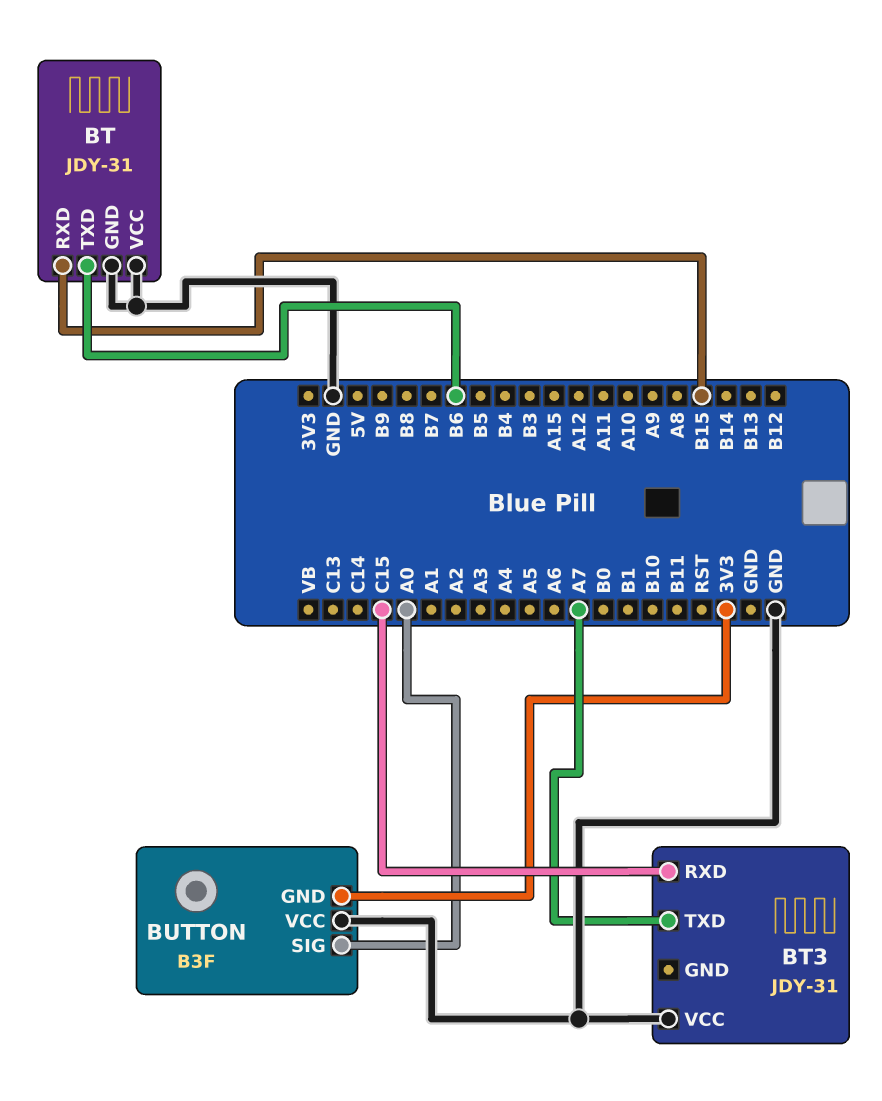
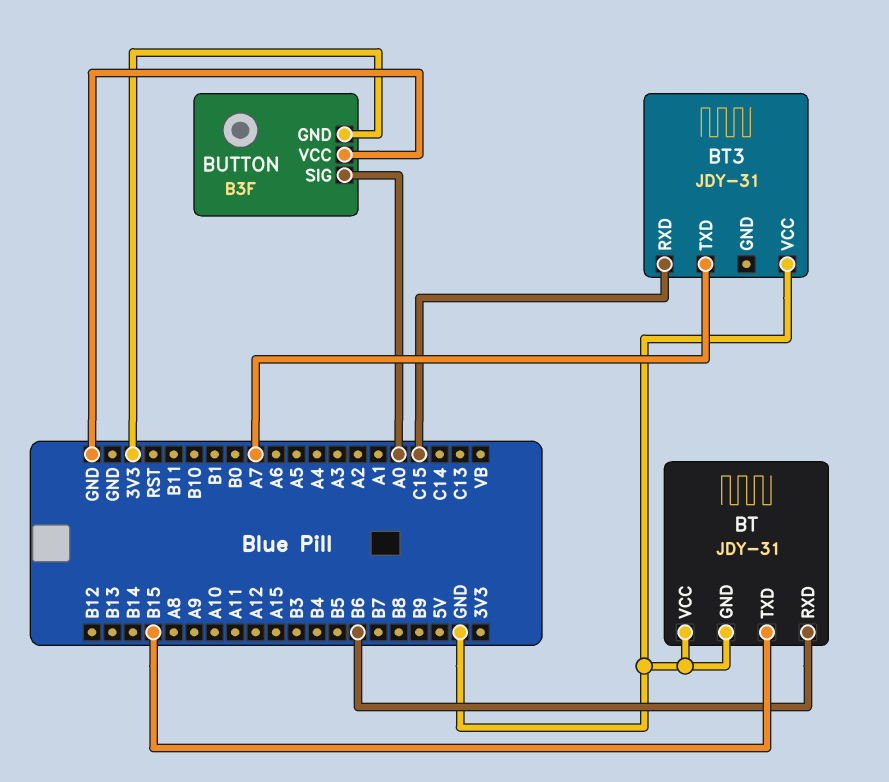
BT pin RXD: B15 -> B6
BT pin TXD: B6 -> B15

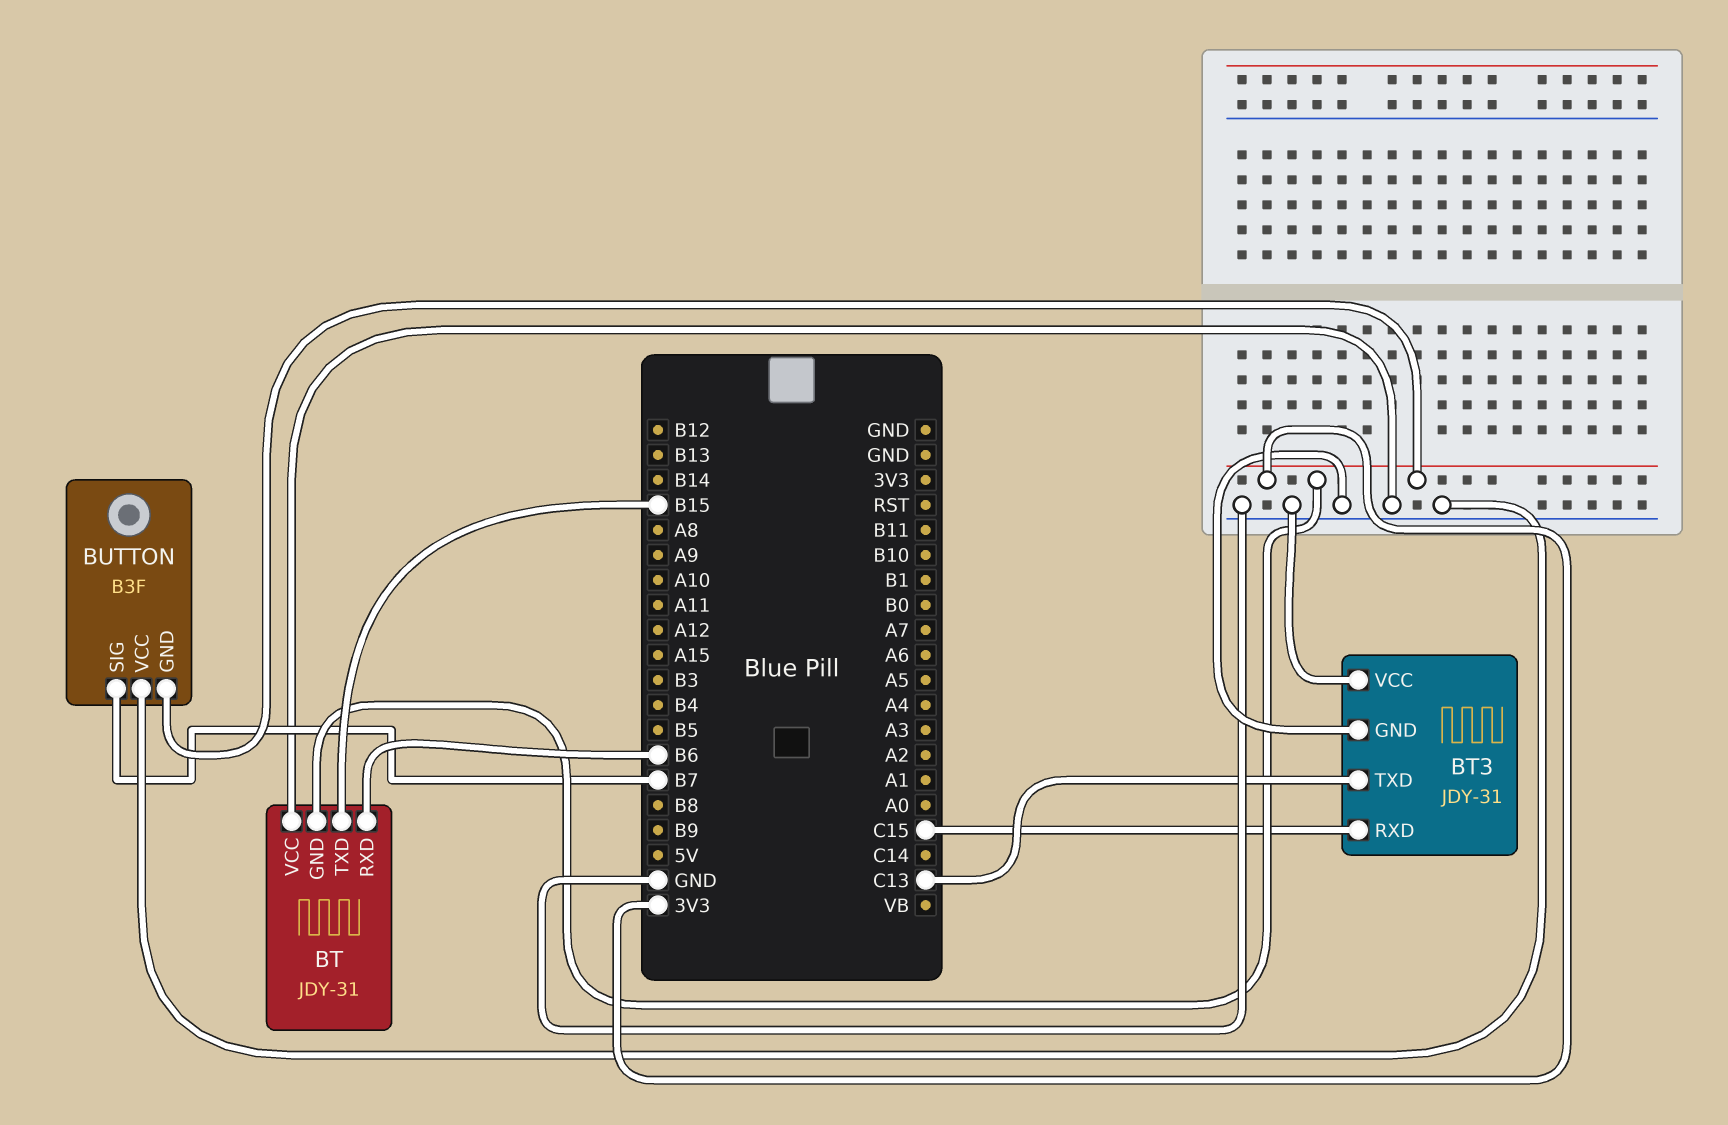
BT pin GND: GND -> 3V3
BT3 pin GND: none -> GND
BT3 pin TXD: A7 -> C13
BUTTON pin SIG: A0 -> B7

